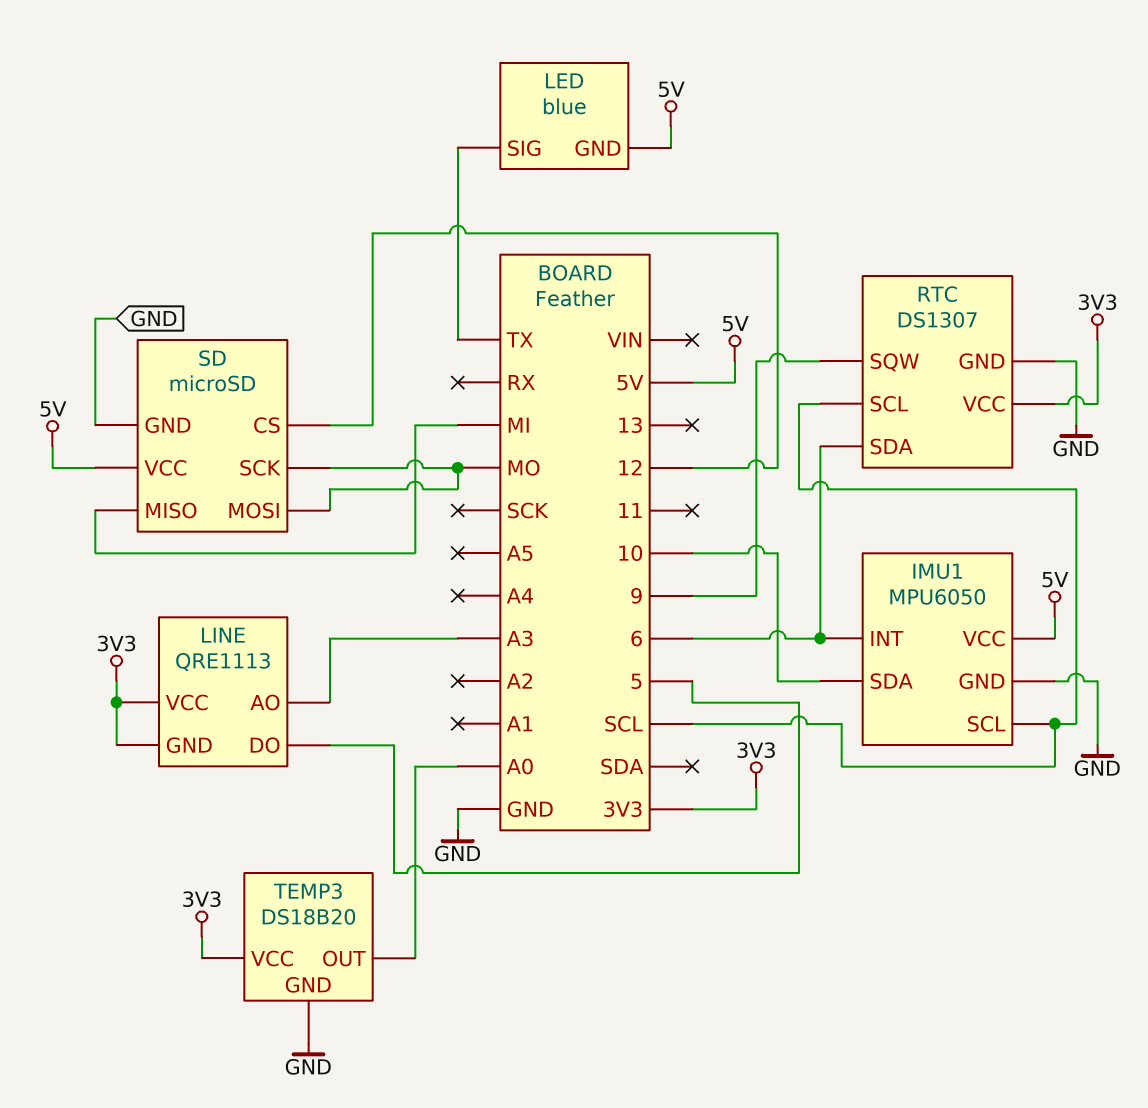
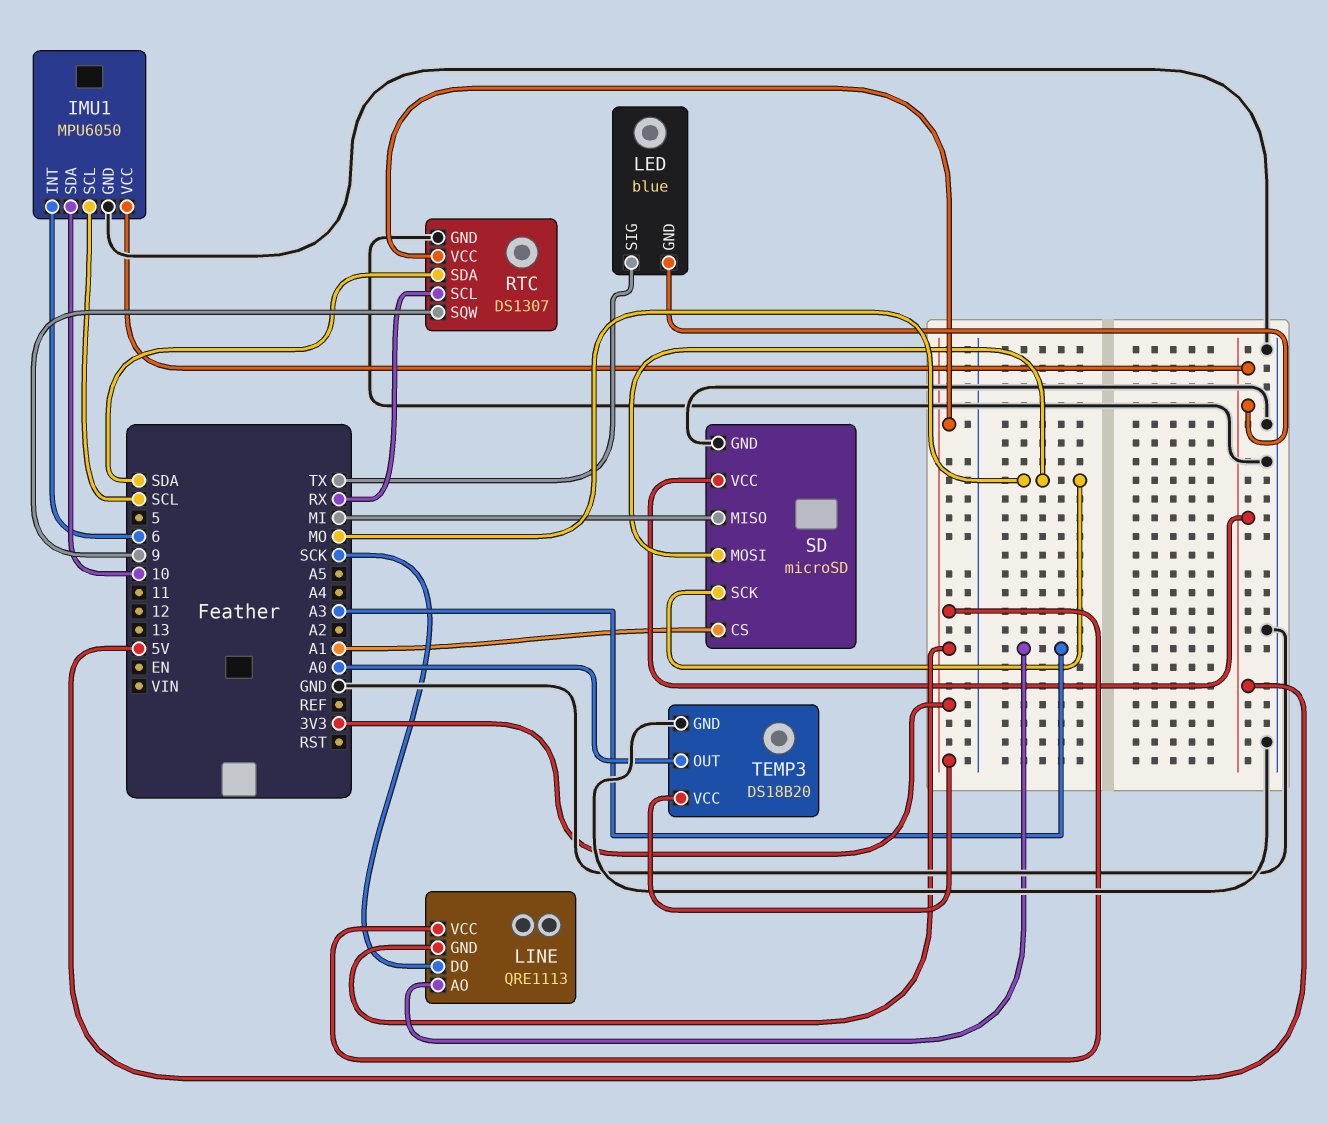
LINE pin DO: 5 -> SCK
RTC pin SCL: SCL -> RX
RTC pin SDA: 6 -> SDA
SD pin CS: 12 -> A1

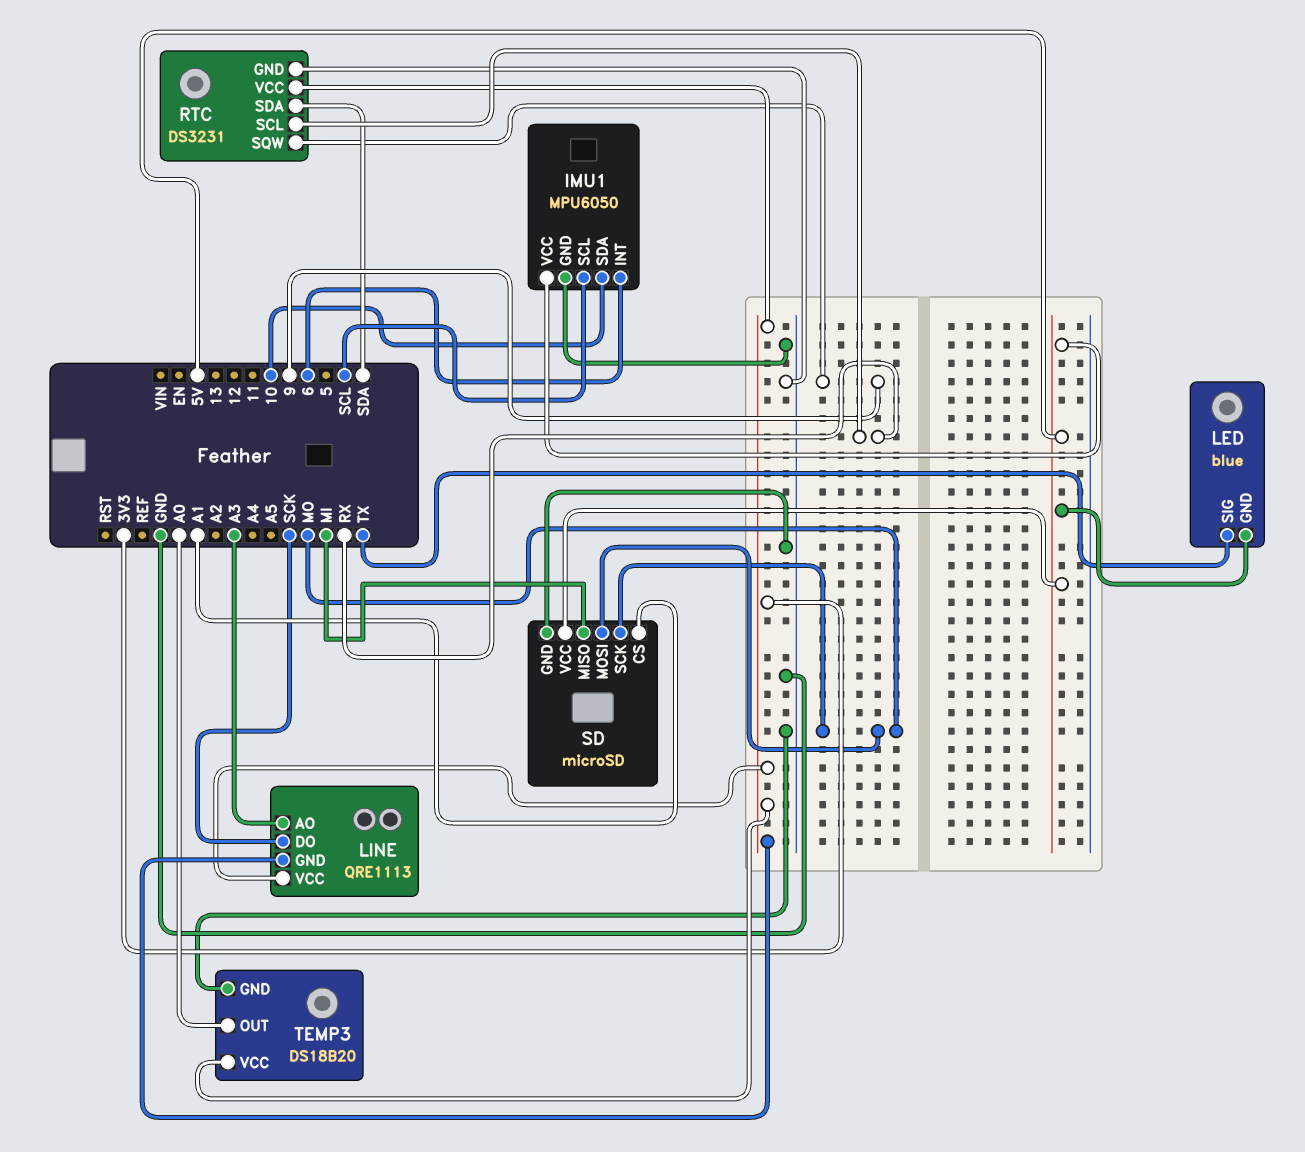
RTC: DS1307 -> DS3231

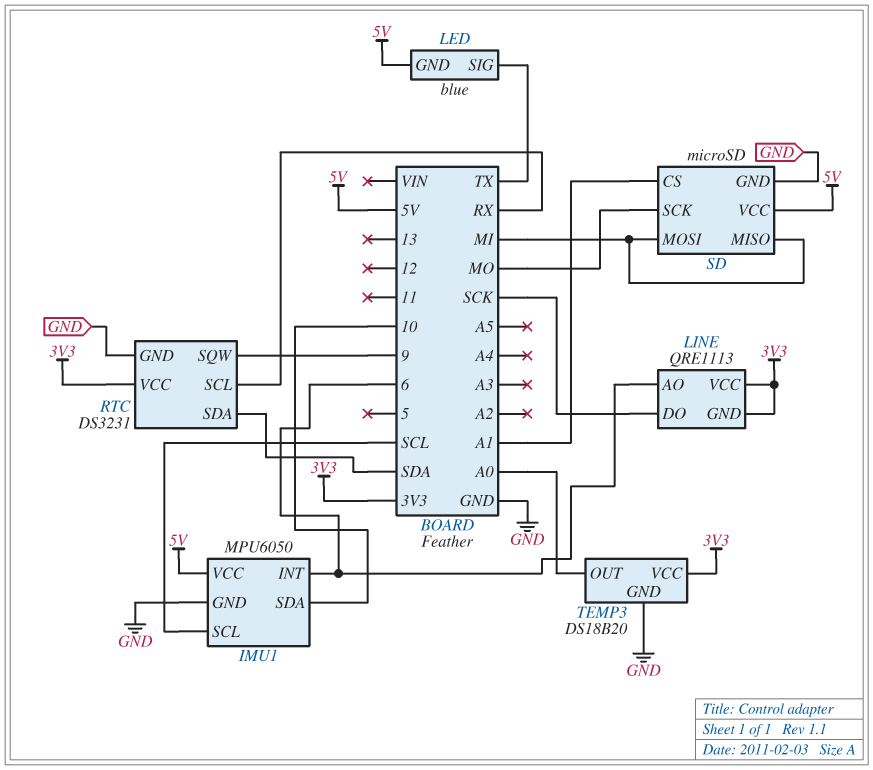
LINE pin AO: A3 -> 6
SD pin MOSI: MO -> MI

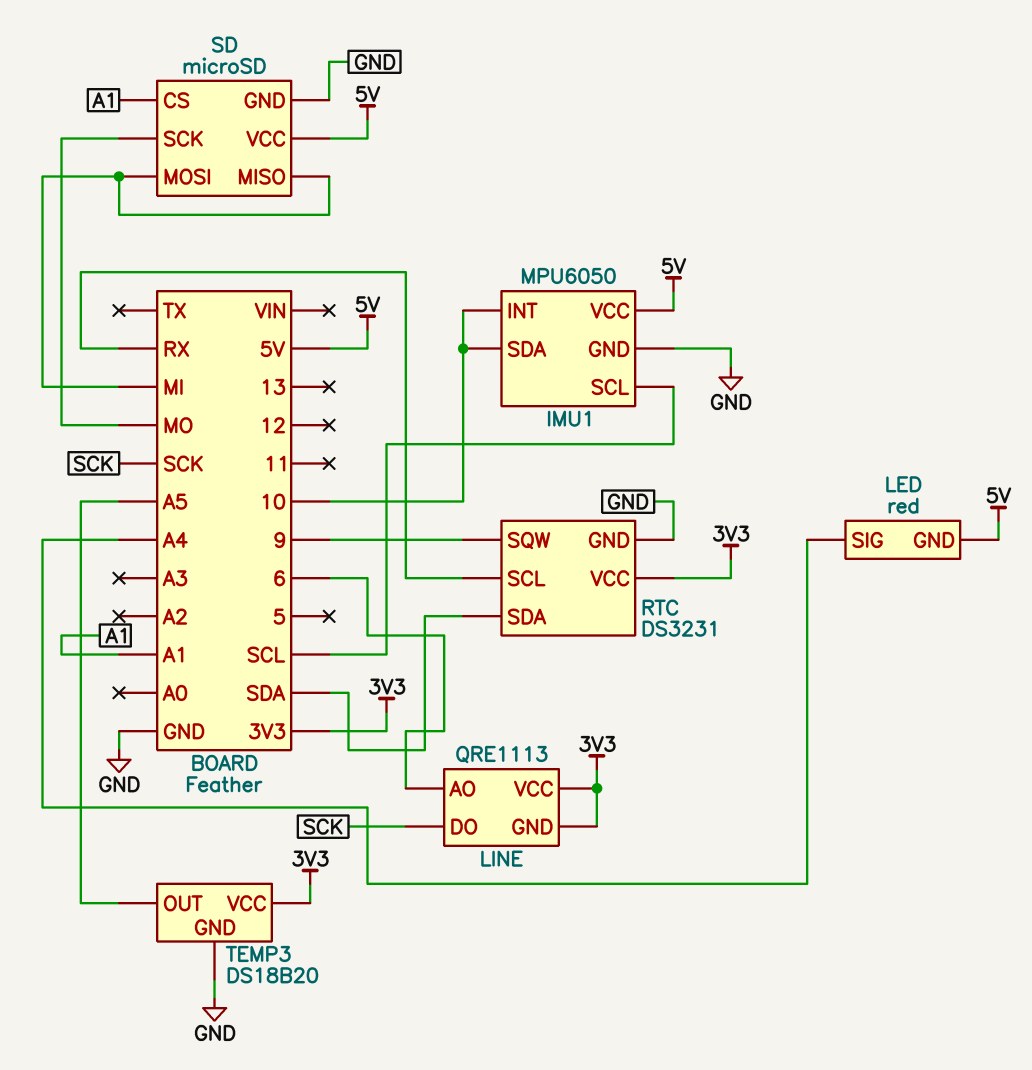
IMU1 pin INT: 6 -> 10
LED: blue -> red
LED pin SIG: TX -> A4
TEMP3 pin OUT: A0 -> A5

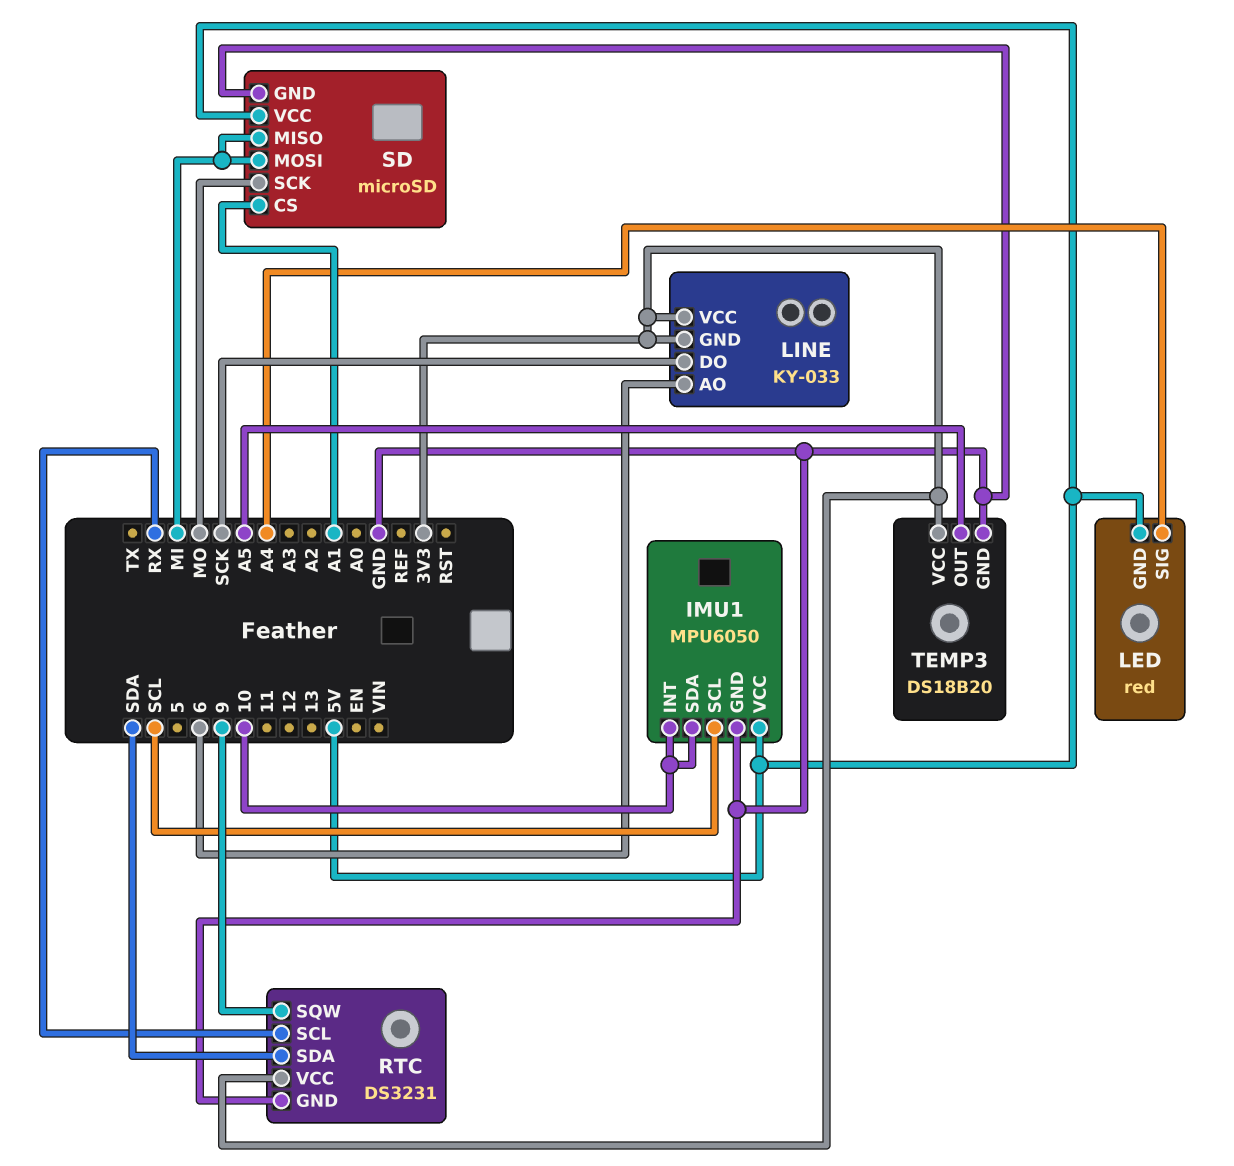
LINE: QRE1113 -> KY-033

